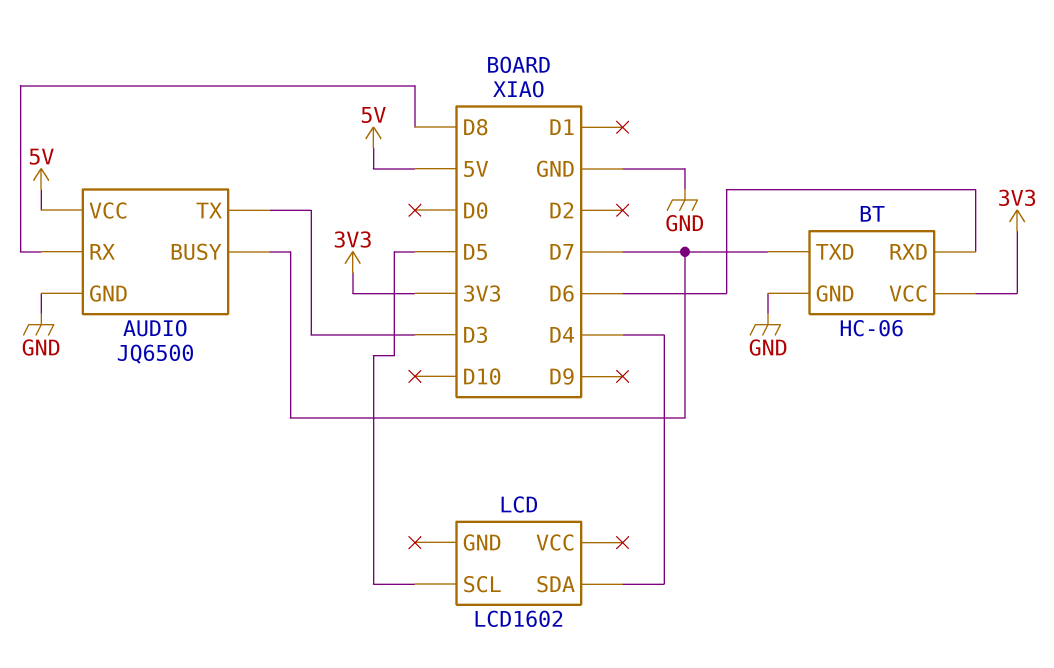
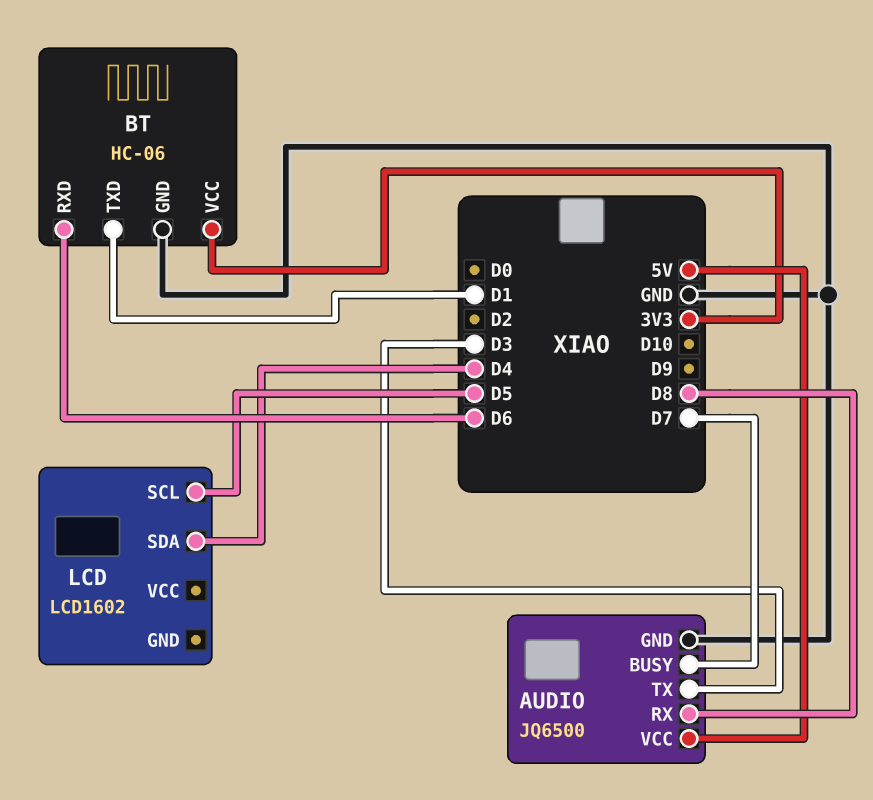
BT pin TXD: D7 -> D1

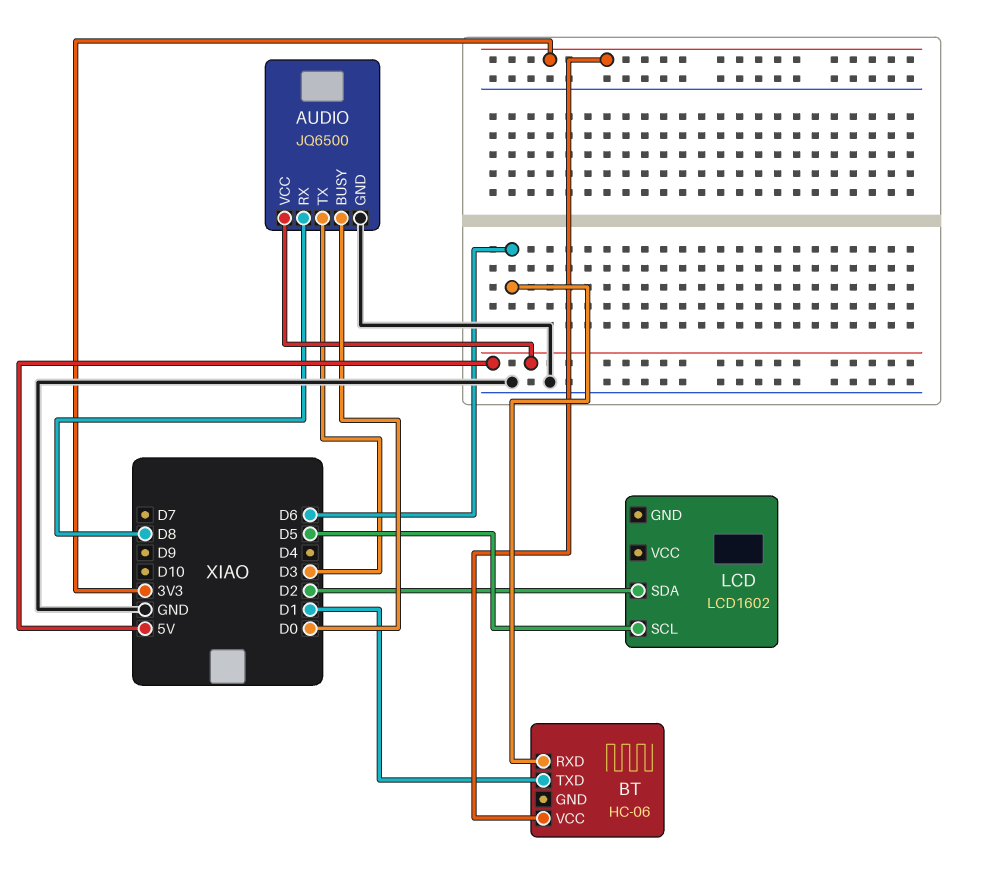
AUDIO pin BUSY: D7 -> D0
BT pin GND: GND -> none
LCD pin SDA: D4 -> D2

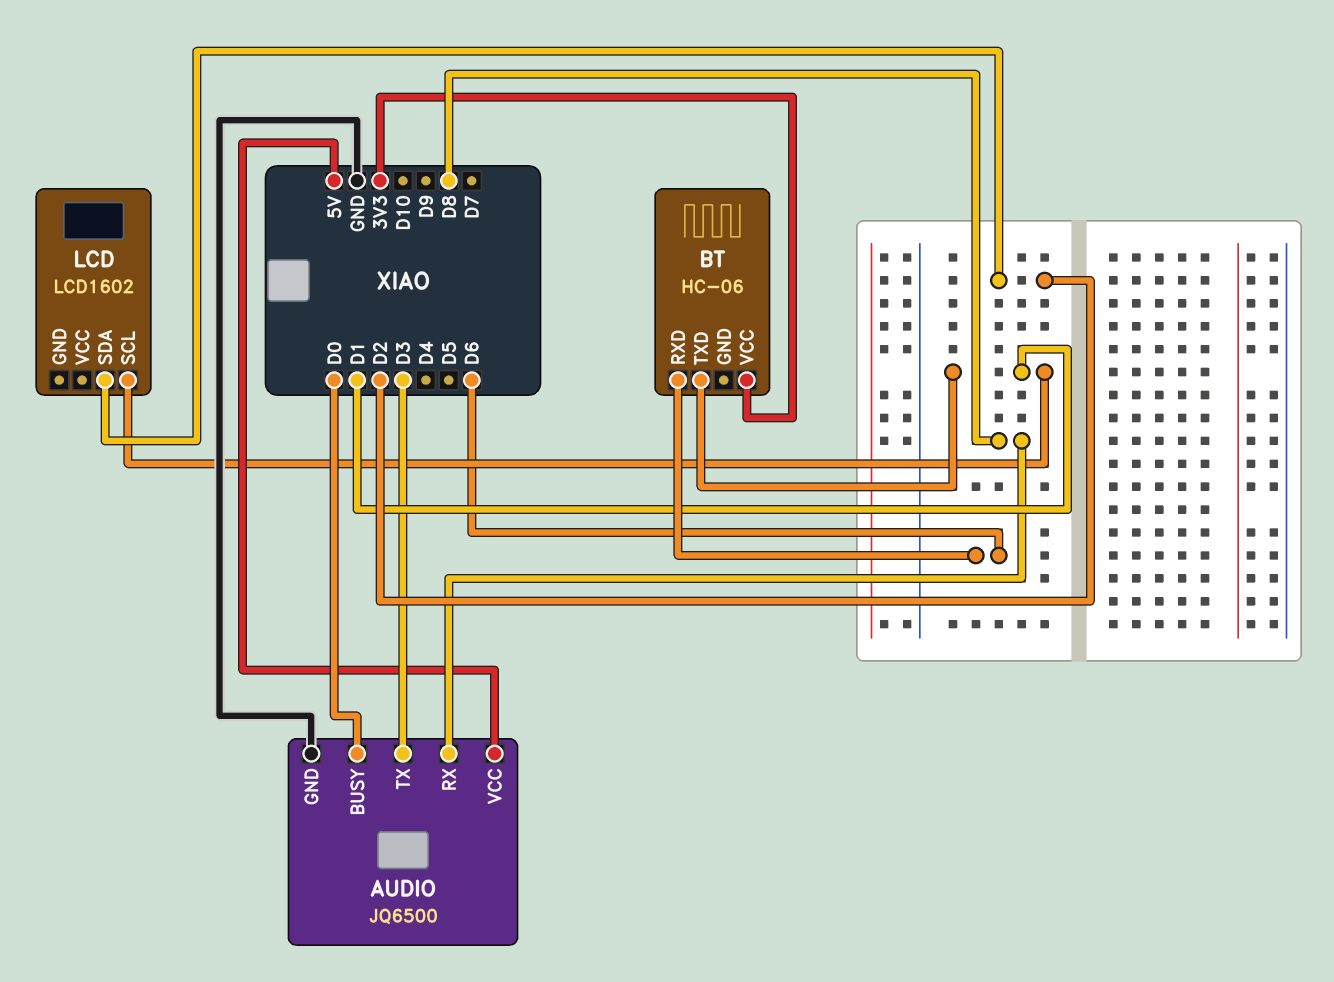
LCD pin SCL: D5 -> D1

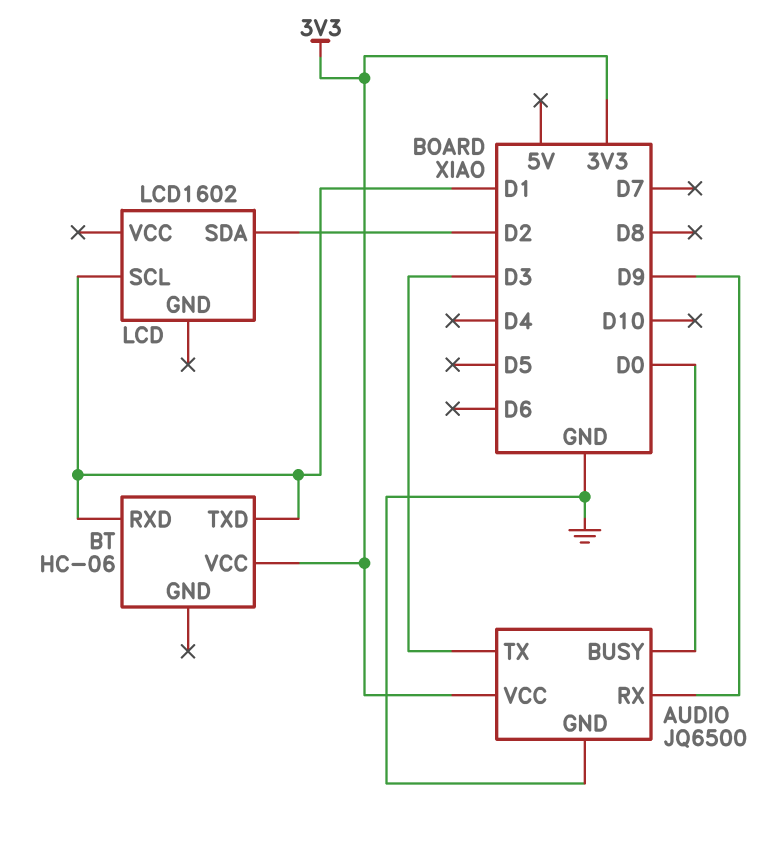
AUDIO pin RX: D8 -> D9
AUDIO pin VCC: 5V -> 3V3
BT pin RXD: D6 -> D1

